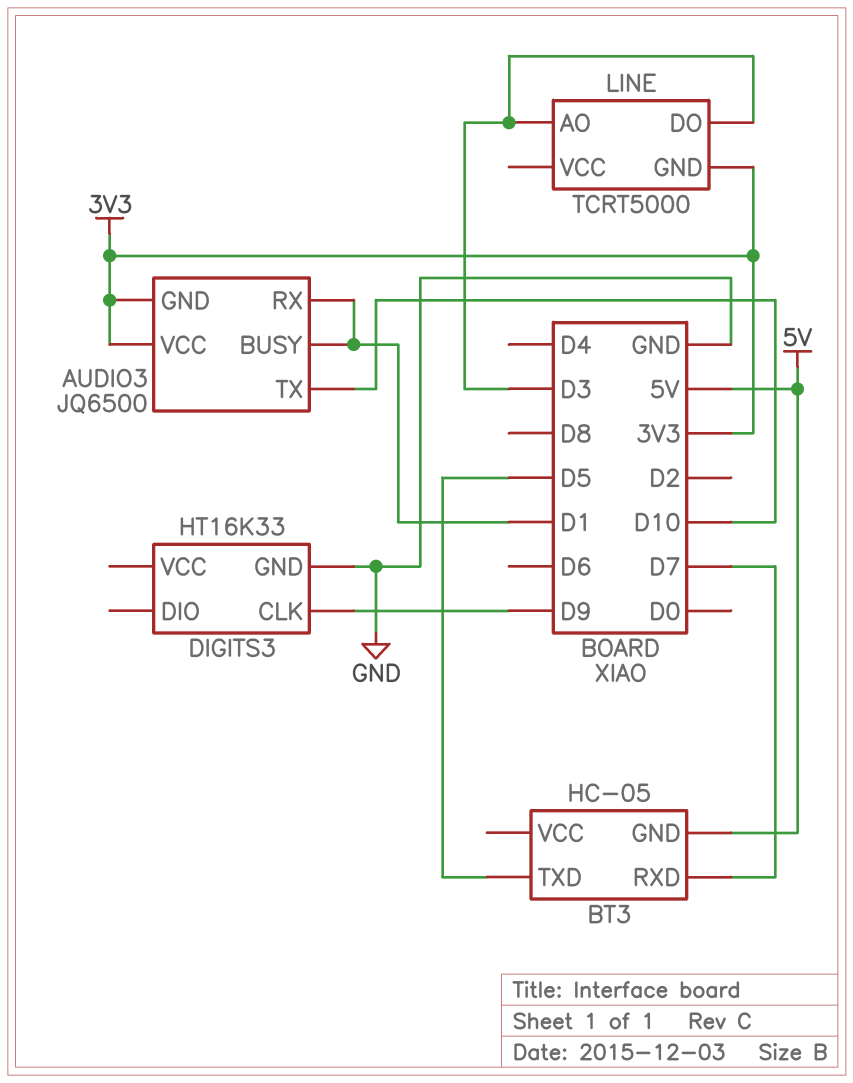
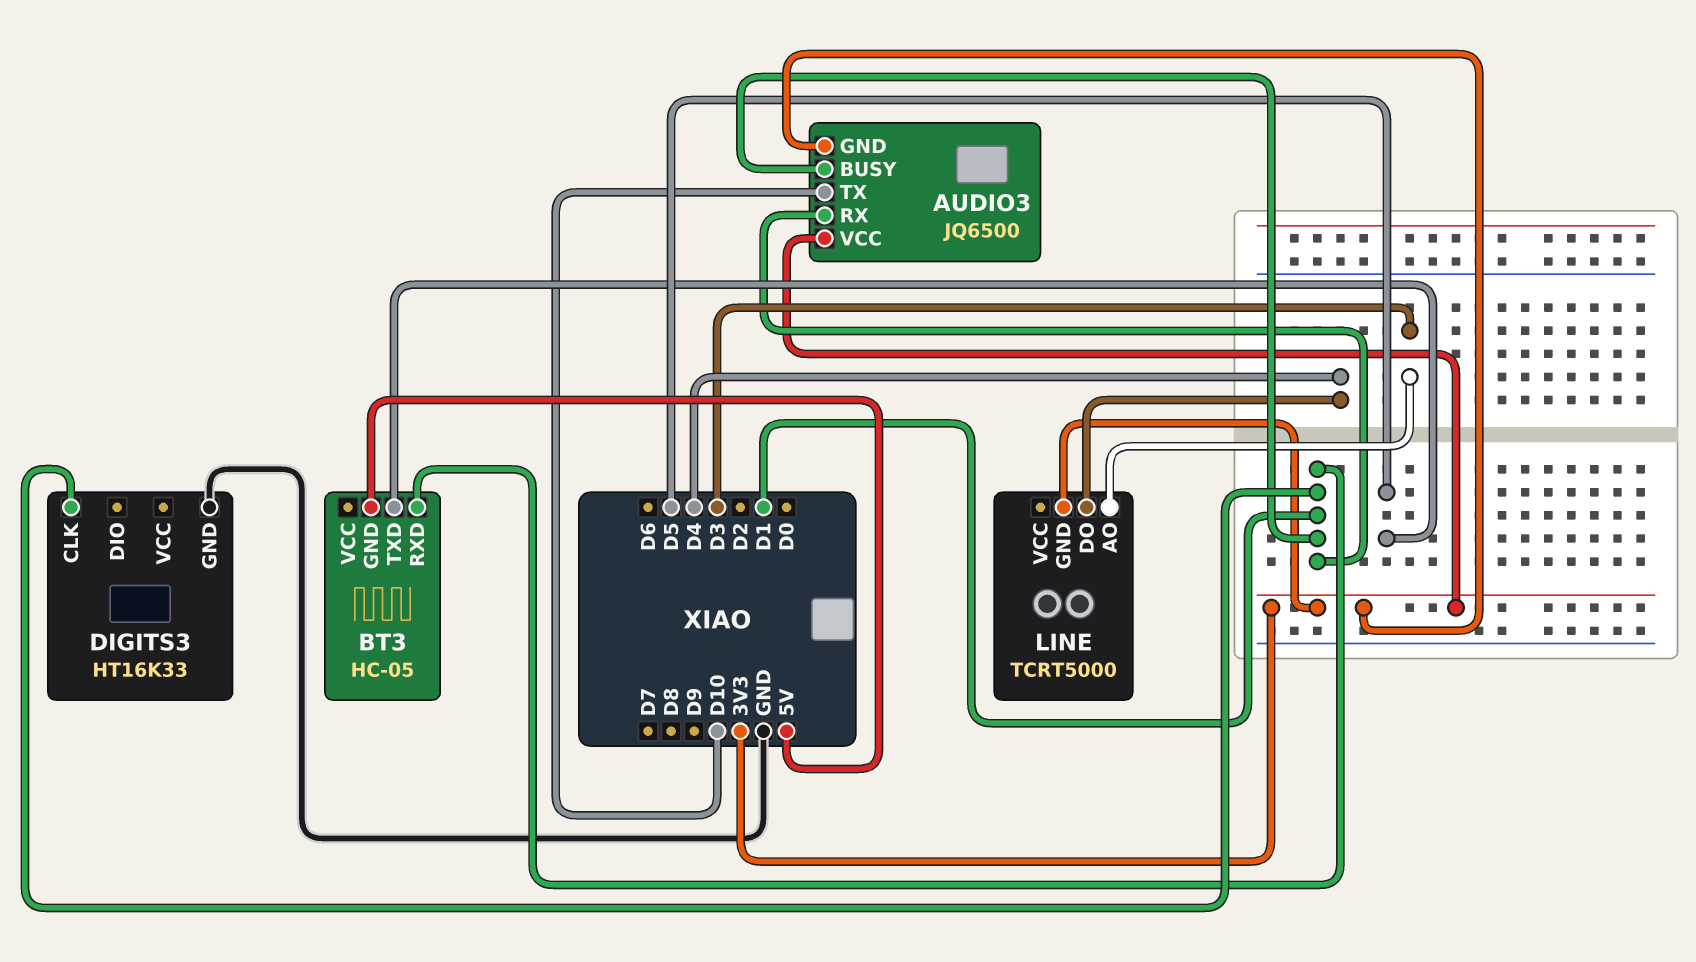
BT3 pin RXD: D7 -> D1
DIGITS3 pin CLK: D9 -> D1
LINE pin DO: D3 -> D4

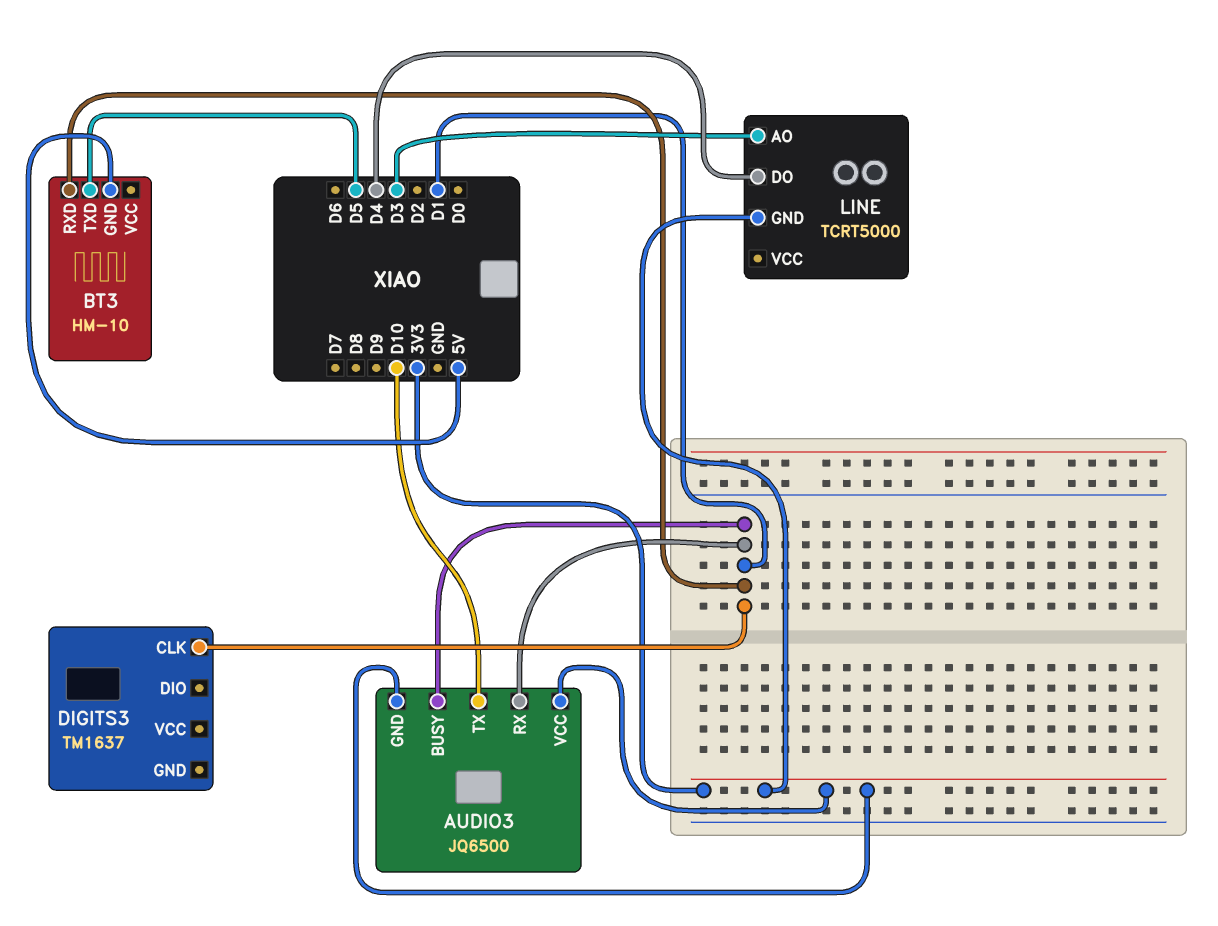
BT3: HC-05 -> HM-10
DIGITS3: HT16K33 -> TM1637
DIGITS3 pin GND: GND -> none

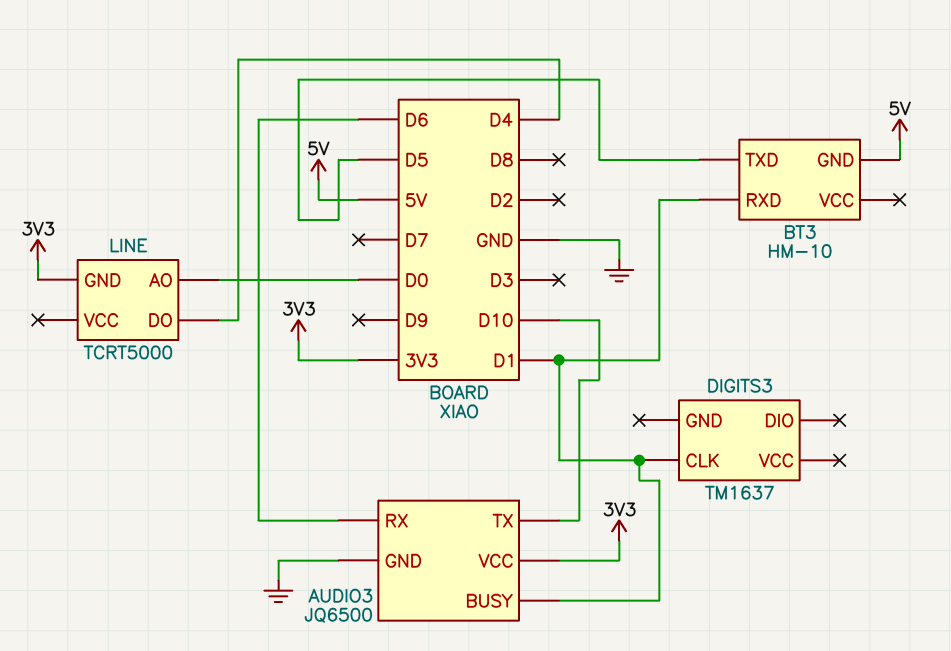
AUDIO3 pin GND: 3V3 -> GND
AUDIO3 pin RX: D1 -> D6
LINE pin AO: D3 -> D0

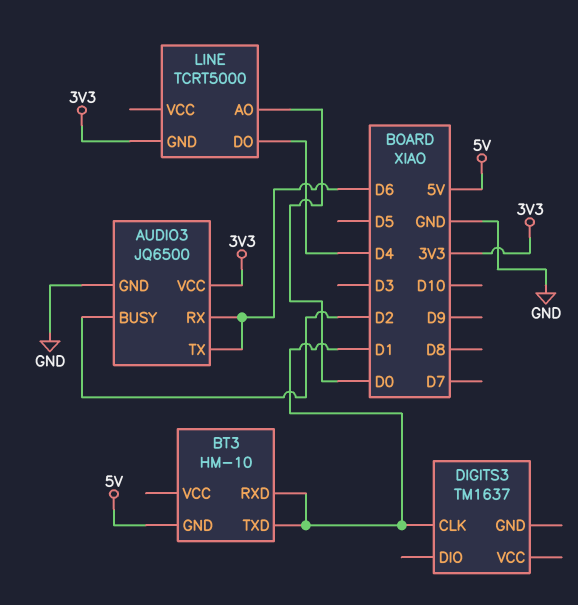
AUDIO3 pin BUSY: D1 -> D2
AUDIO3 pin TX: D10 -> D6
BT3 pin TXD: D5 -> D1

